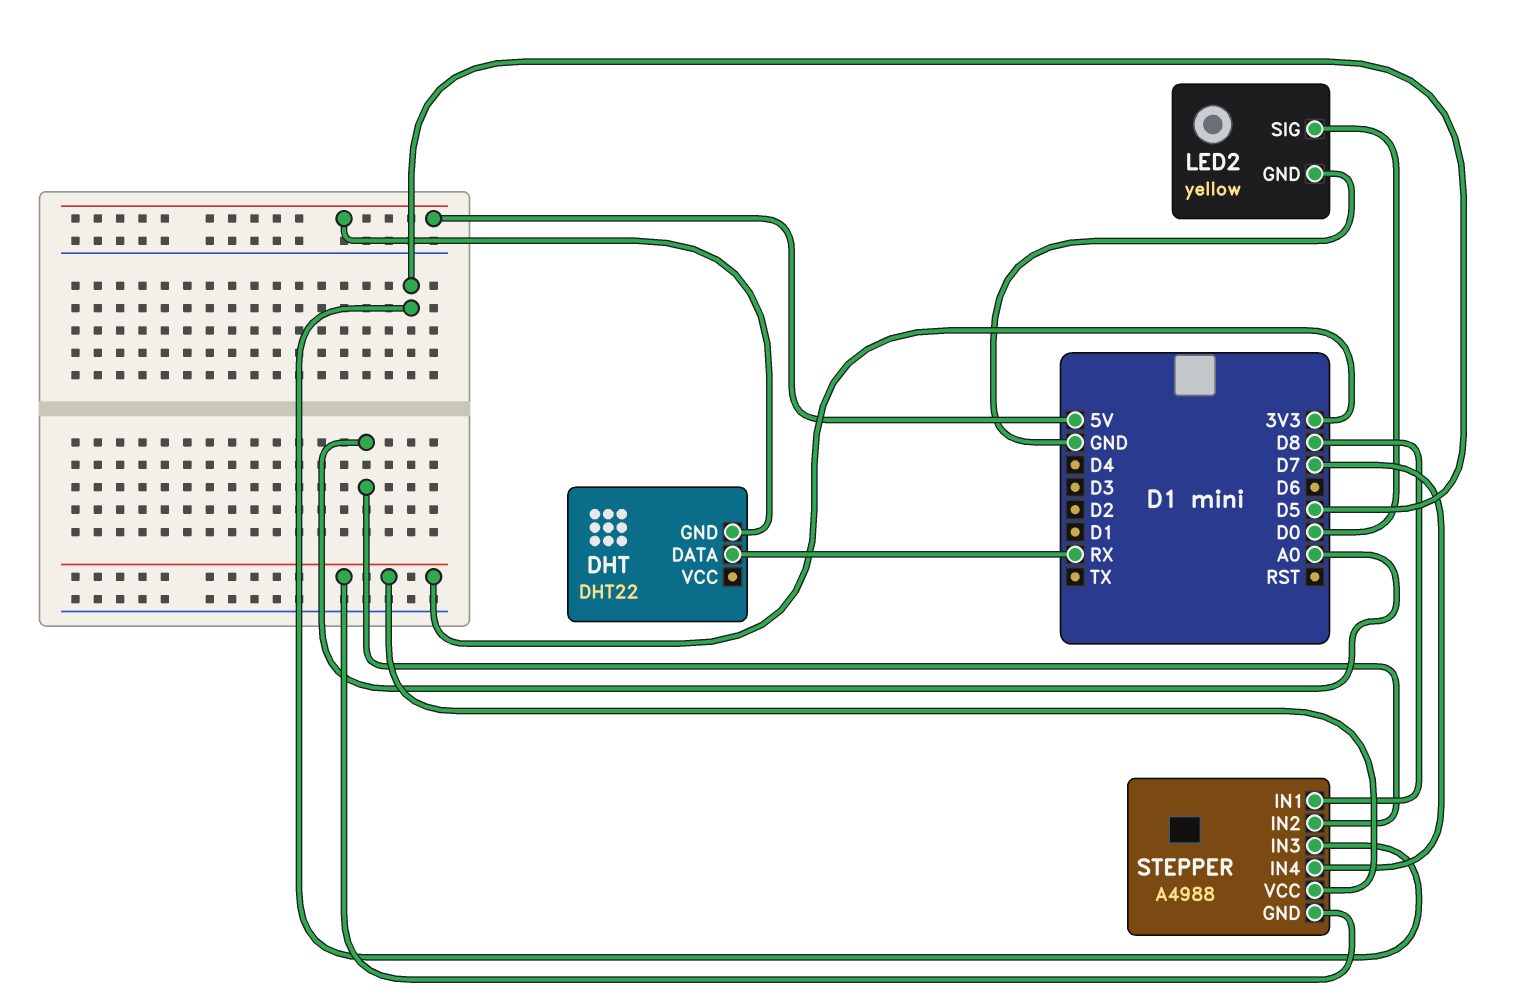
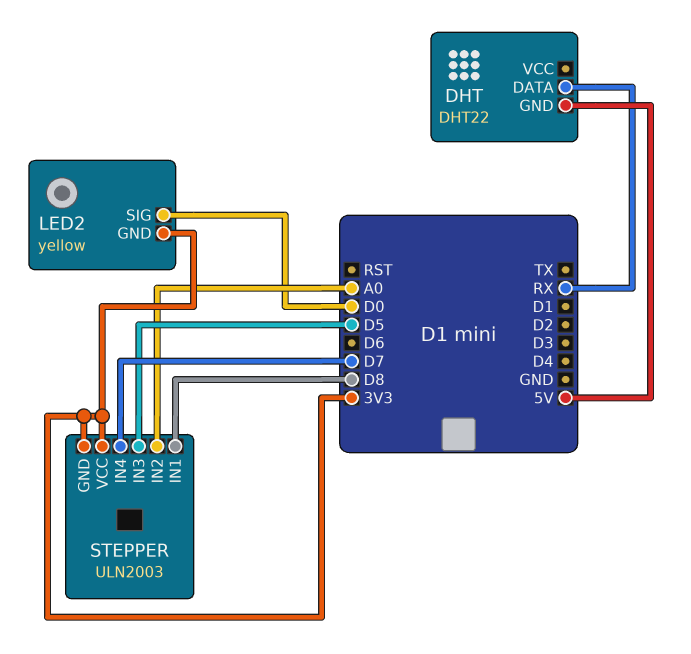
LED2 pin GND: GND -> 3V3
STEPPER: A4988 -> ULN2003

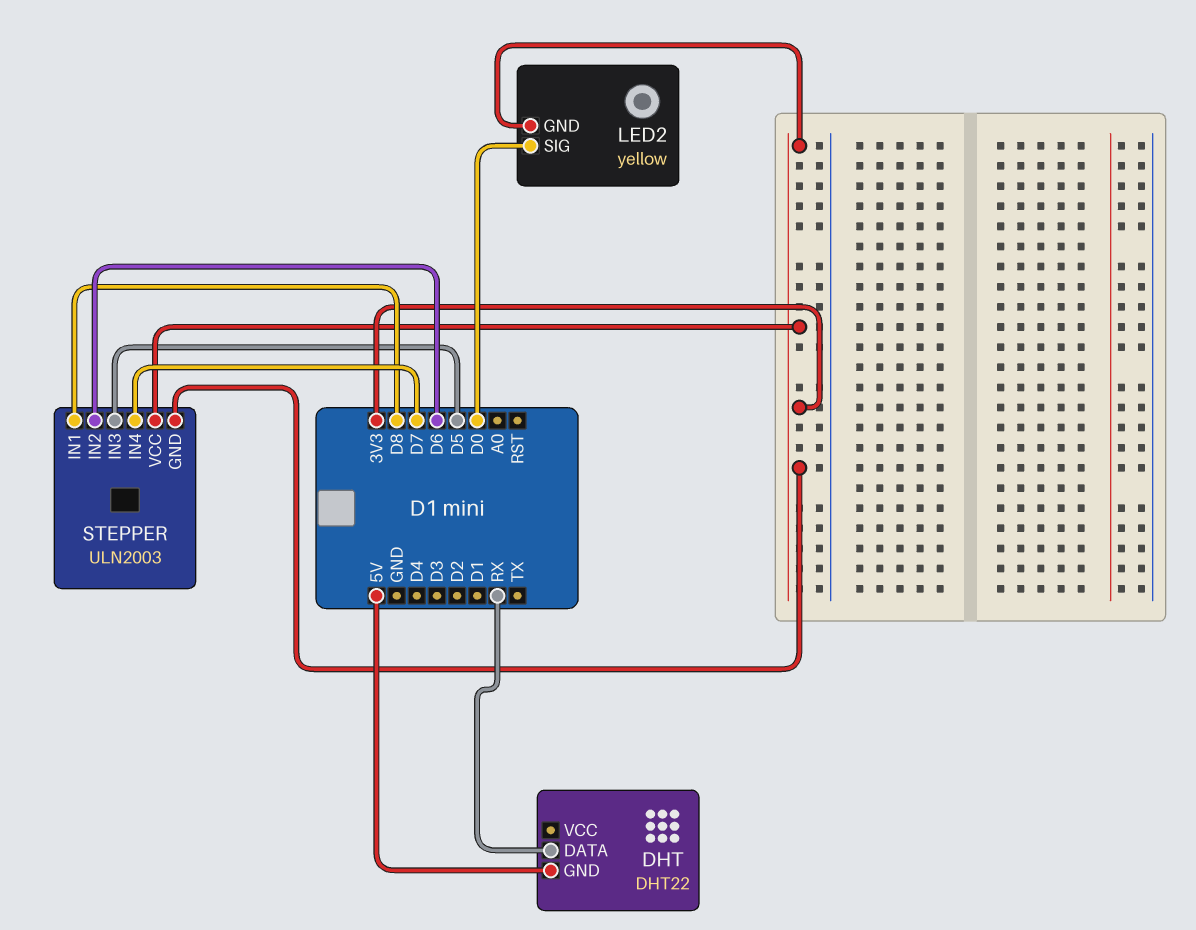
STEPPER pin IN2: A0 -> D6

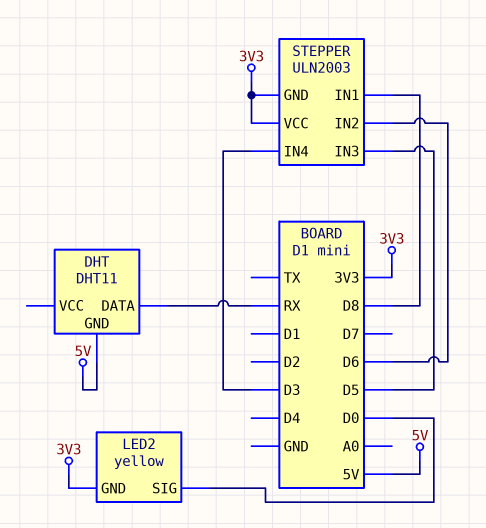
DHT: DHT22 -> DHT11
STEPPER pin IN4: D7 -> D3

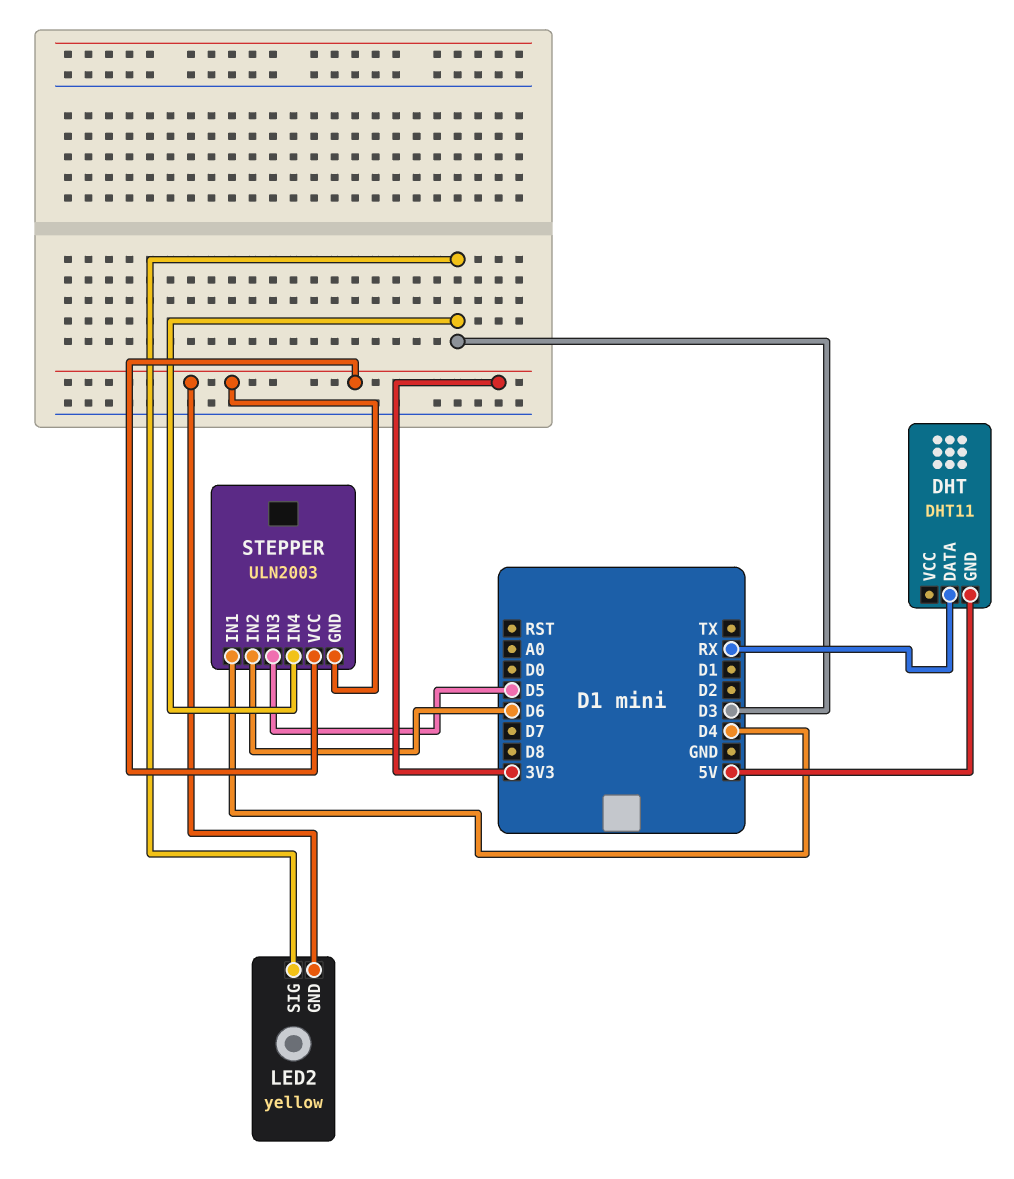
LED2 pin SIG: D0 -> D3
STEPPER pin IN1: D8 -> D4

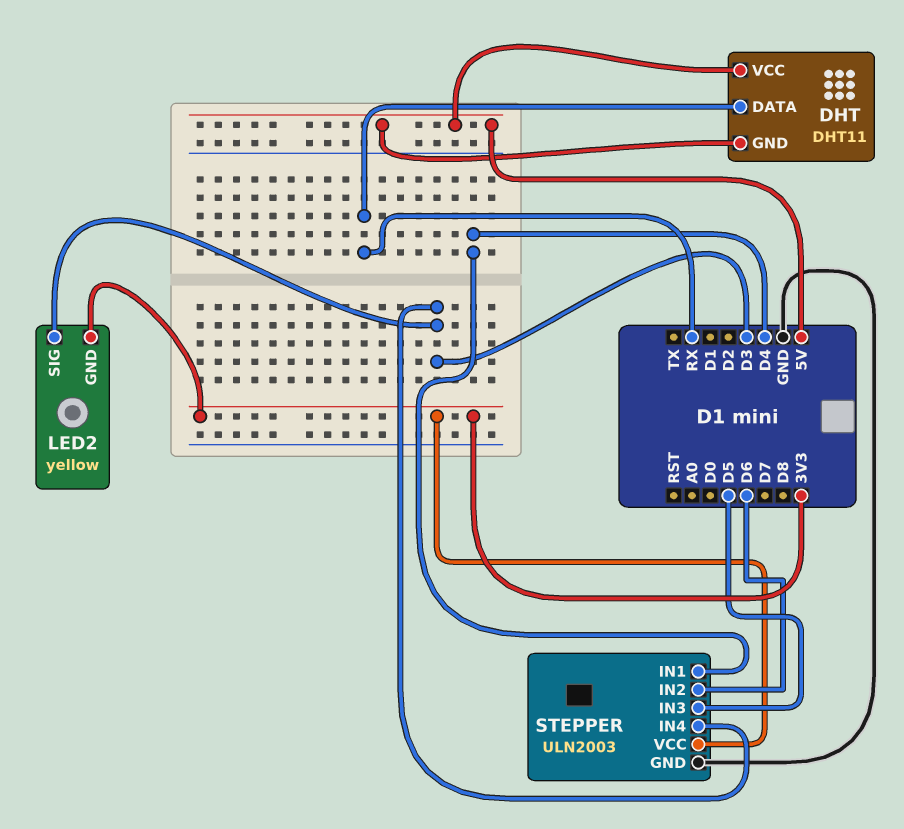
DHT pin VCC: none -> 5V
STEPPER pin GND: 3V3 -> GND

